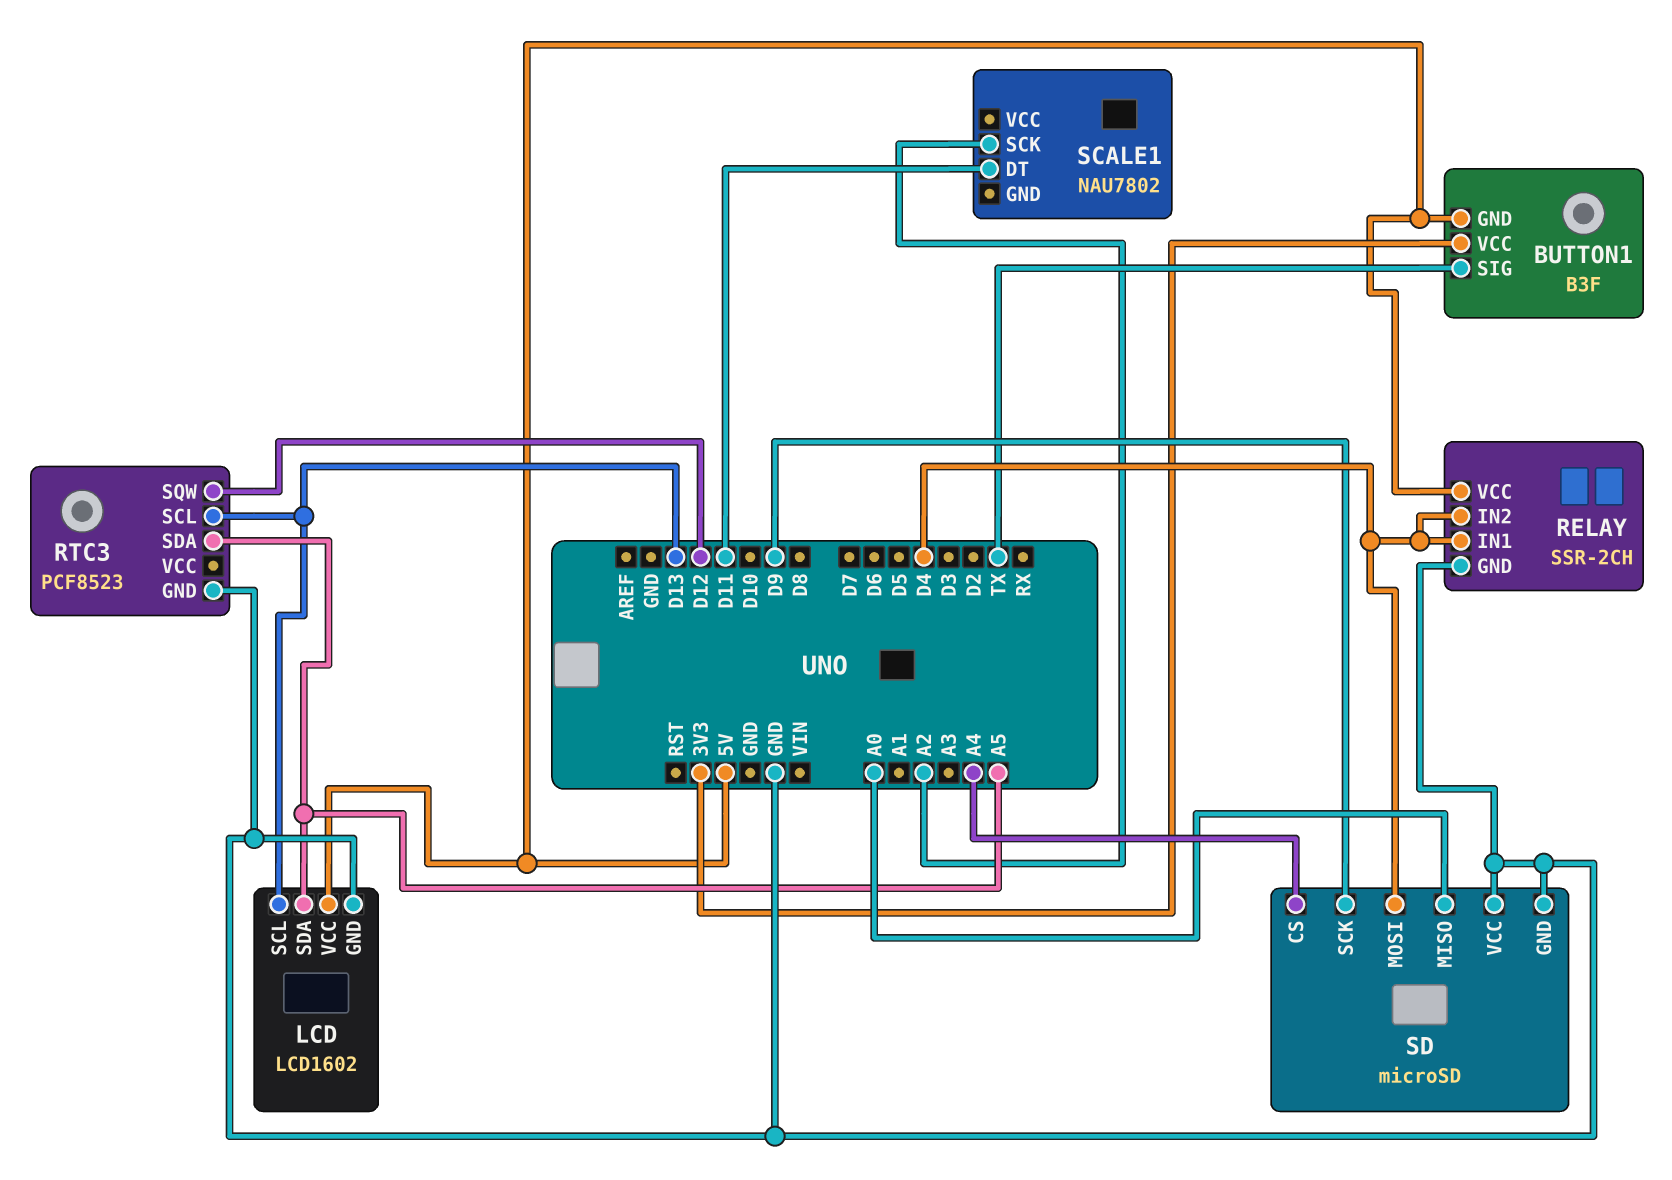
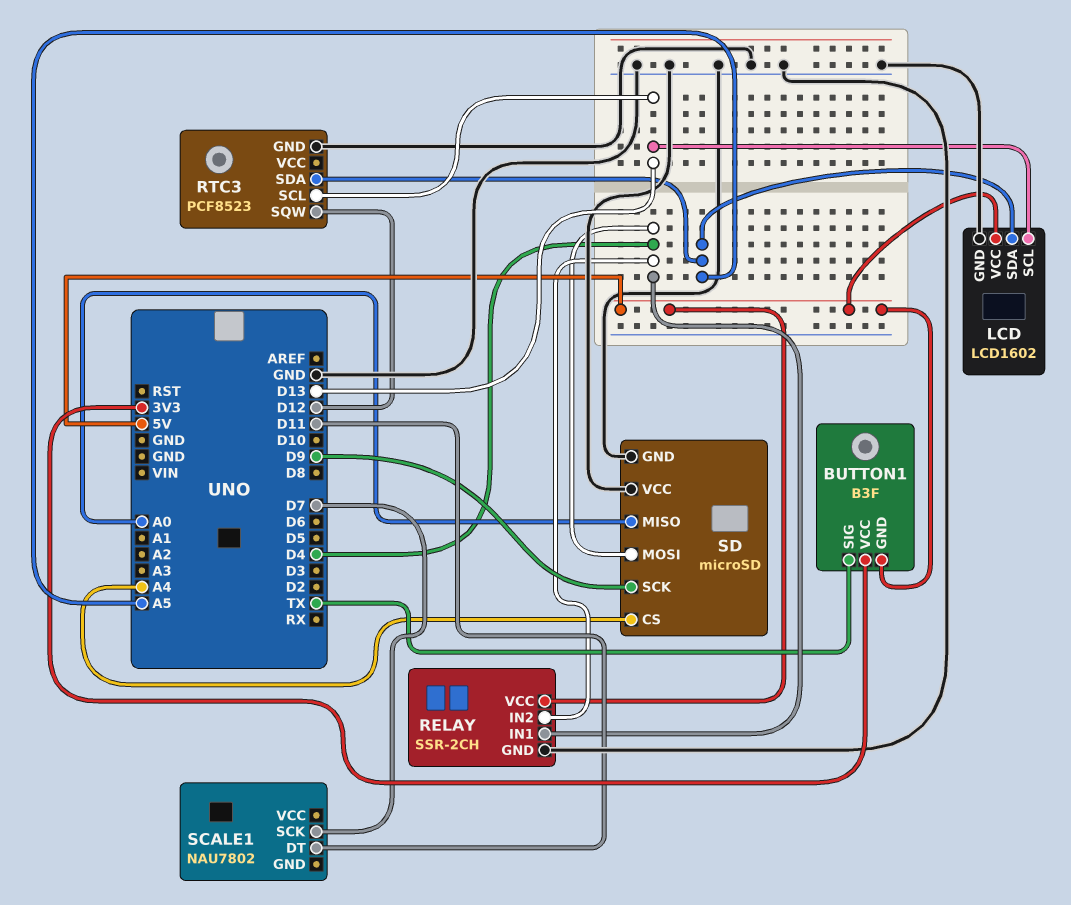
SCALE1 pin SCK: A2 -> D7

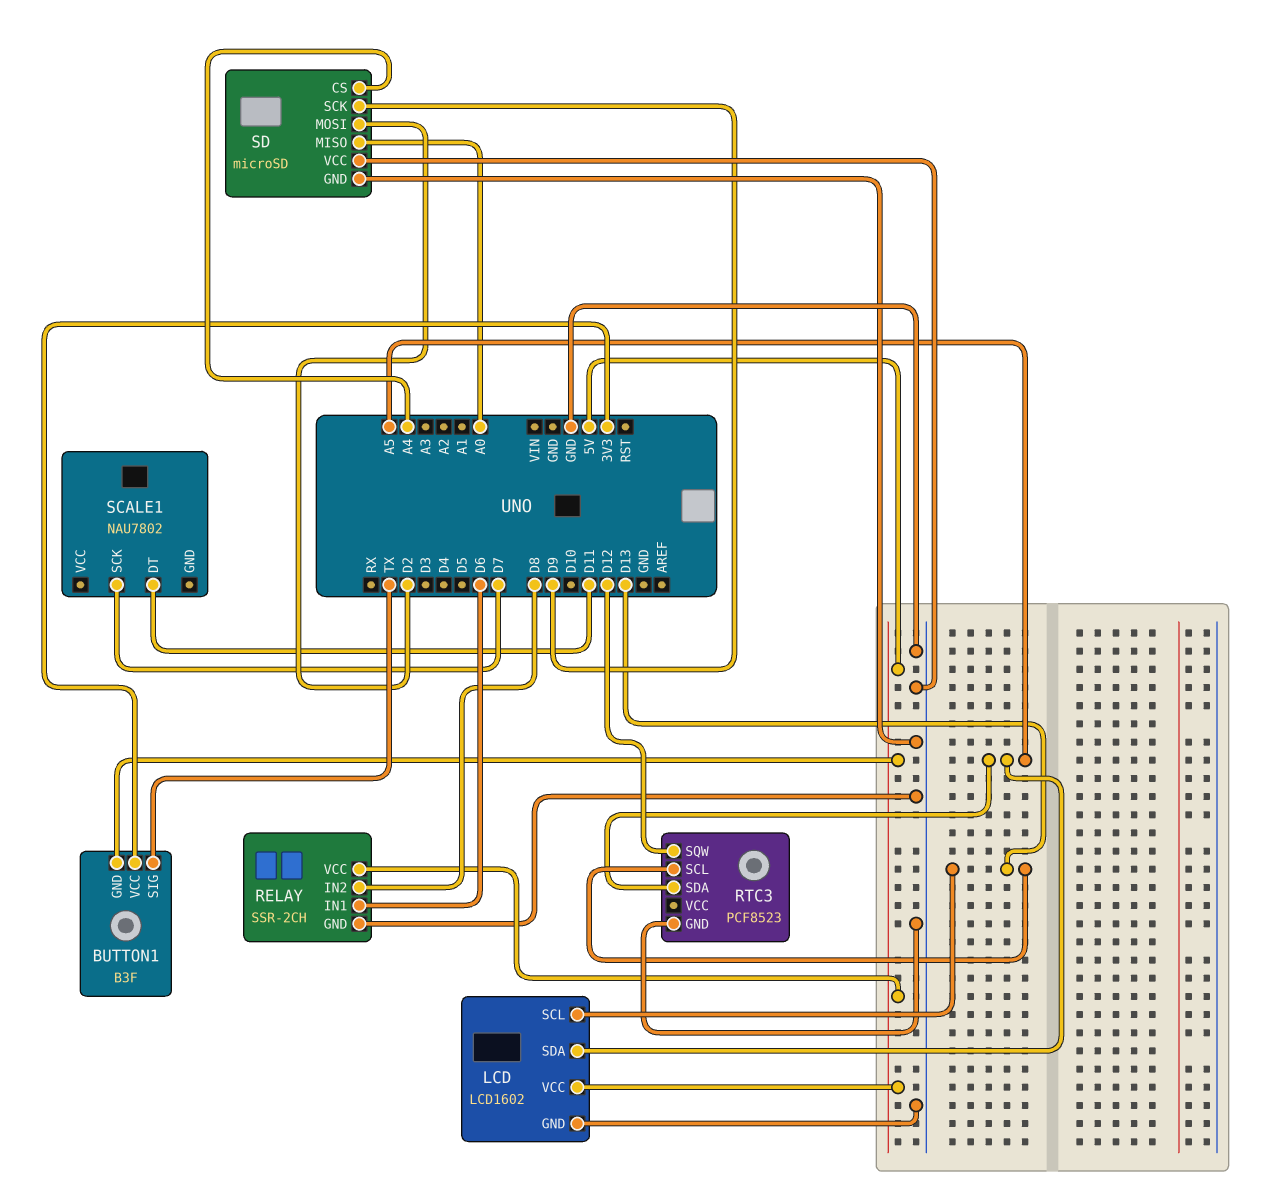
RELAY pin IN1: D4 -> D6
RELAY pin IN2: D4 -> D8
SD pin MOSI: D4 -> D2

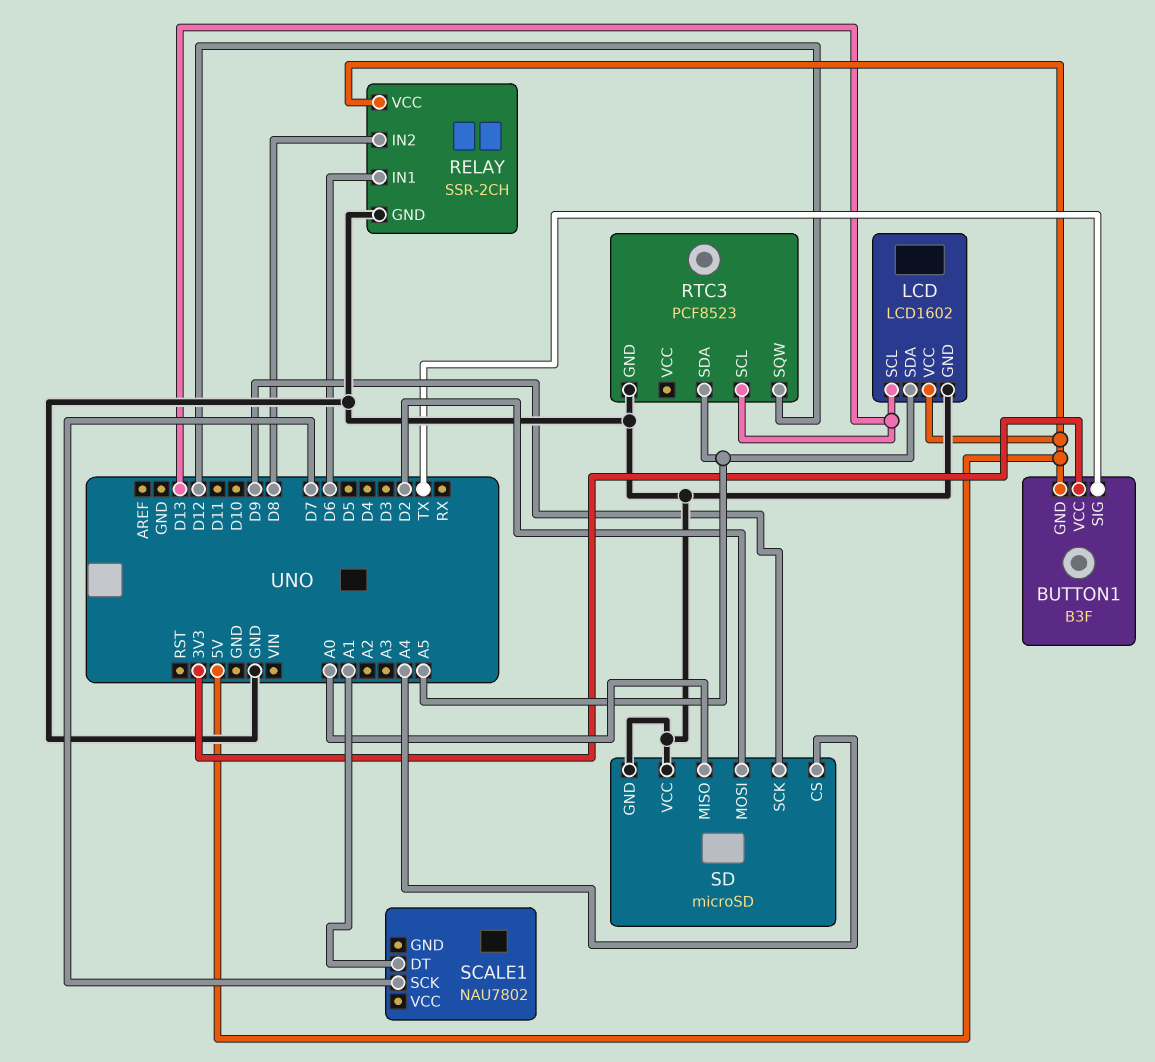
SCALE1 pin DT: D11 -> A1

